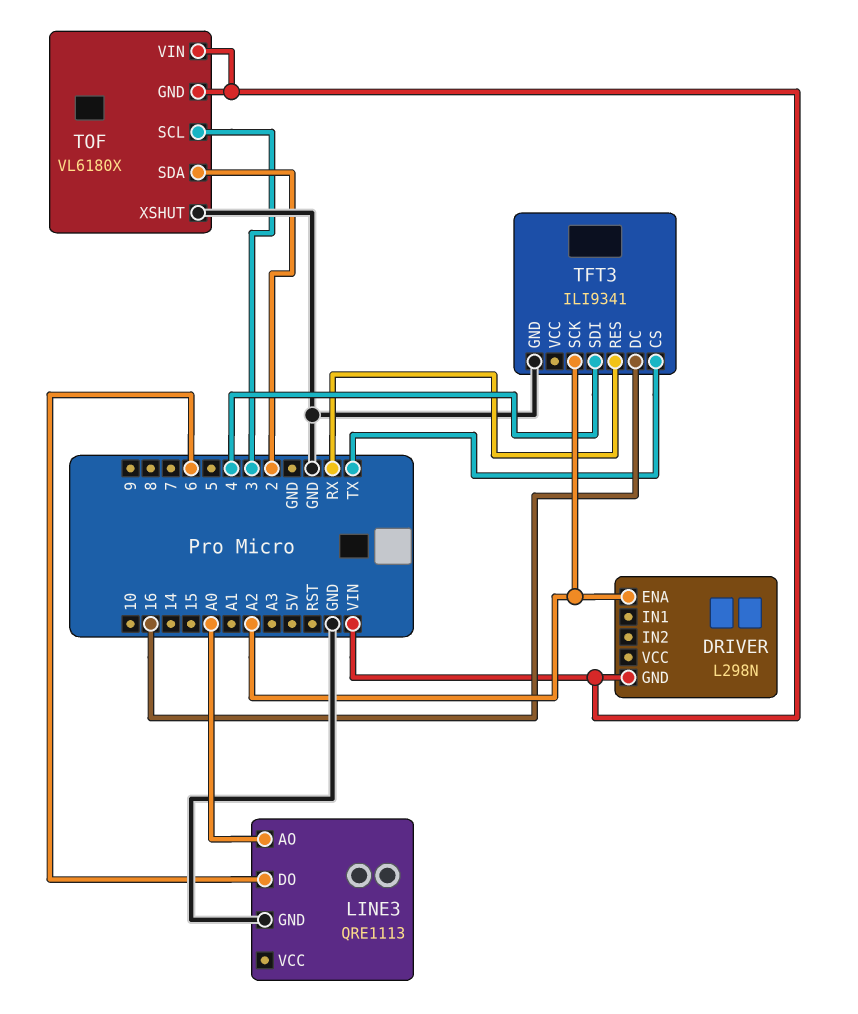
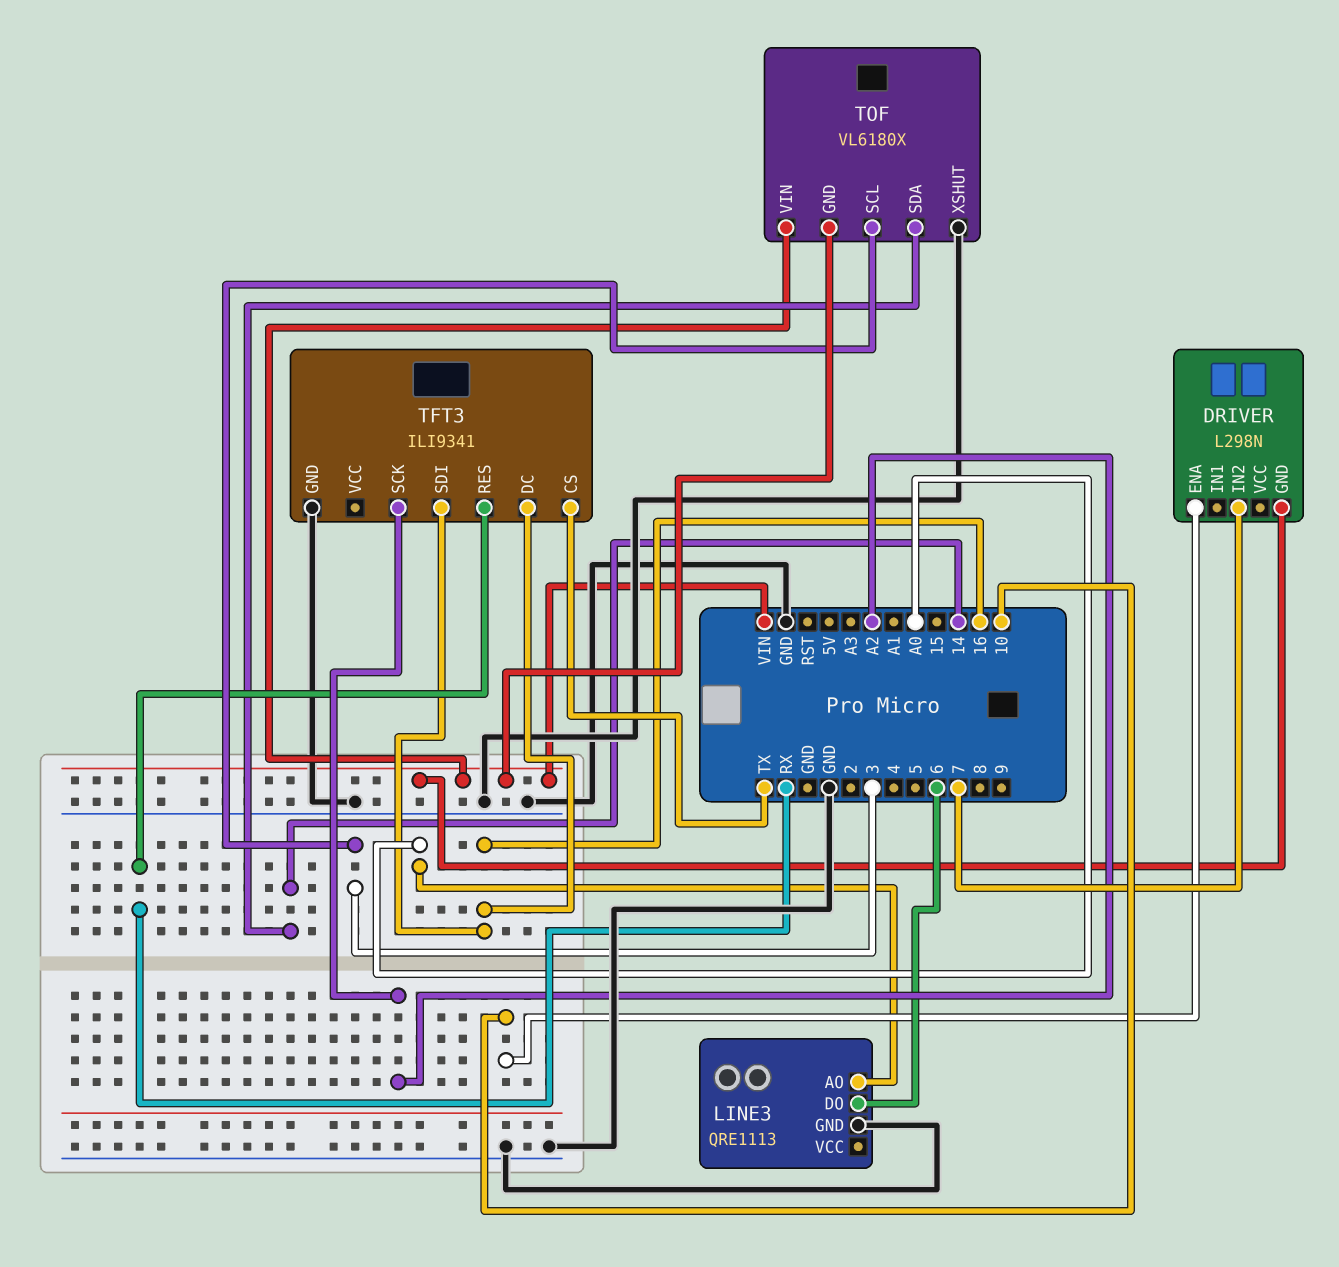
DRIVER pin ENA: A2 -> 10
DRIVER pin IN2: none -> 7
TFT3 pin SDI: 4 -> 16
TOF pin SDA: 2 -> 14

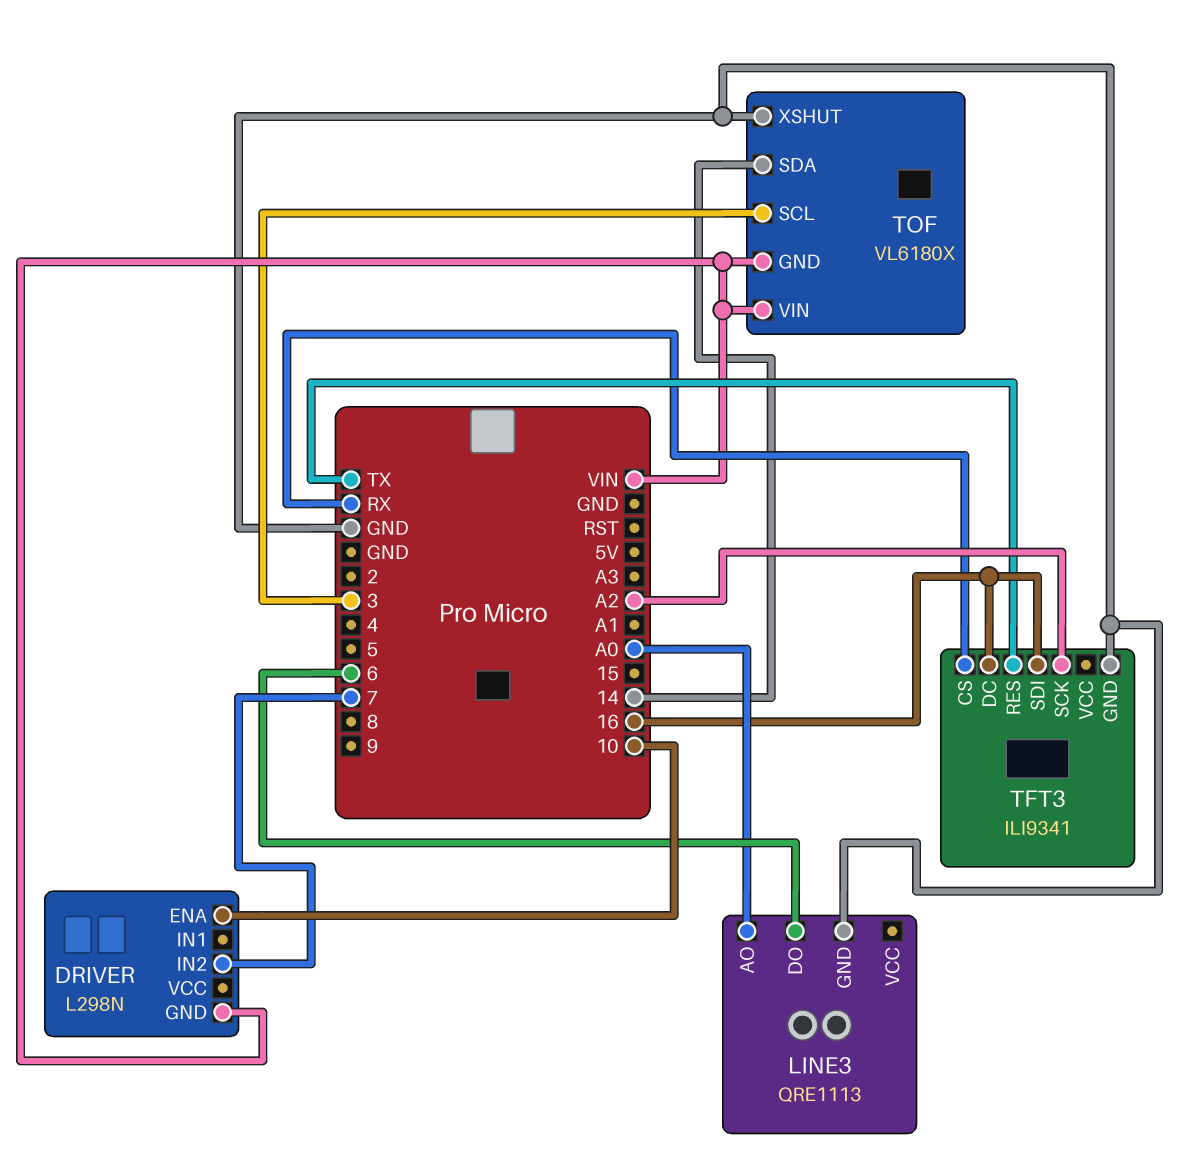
TFT3 pin CS: TX -> RX
TFT3 pin RES: RX -> TX

